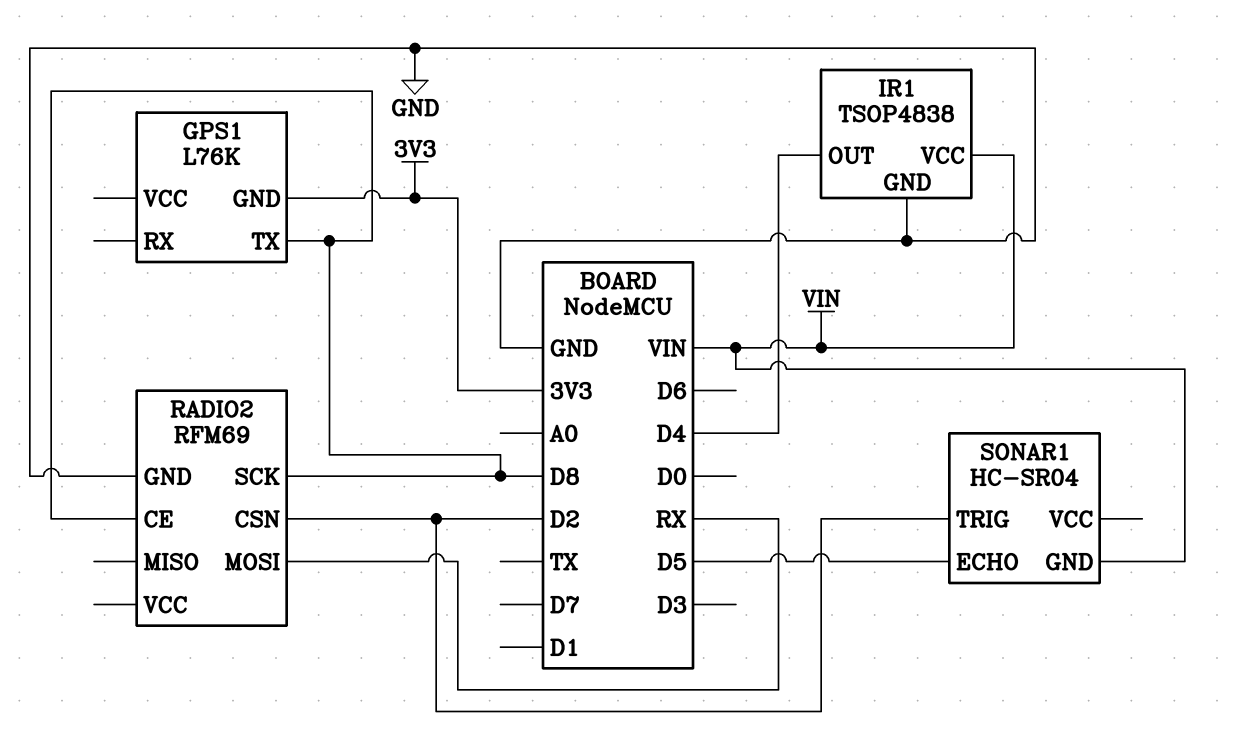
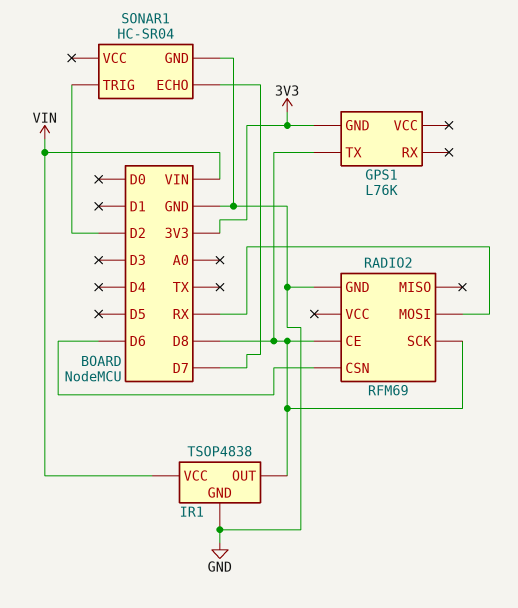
IR1 pin OUT: D4 -> D8
RADIO2 pin CSN: D2 -> D6
SONAR1 pin ECHO: D5 -> D7
SONAR1 pin GND: VIN -> GND

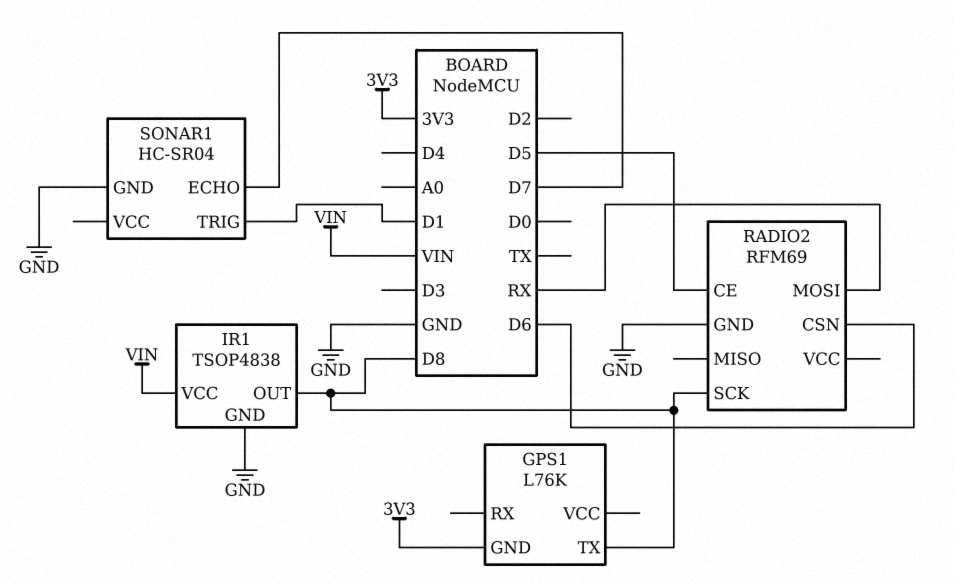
RADIO2 pin CE: D8 -> D5
SONAR1 pin TRIG: D2 -> D1

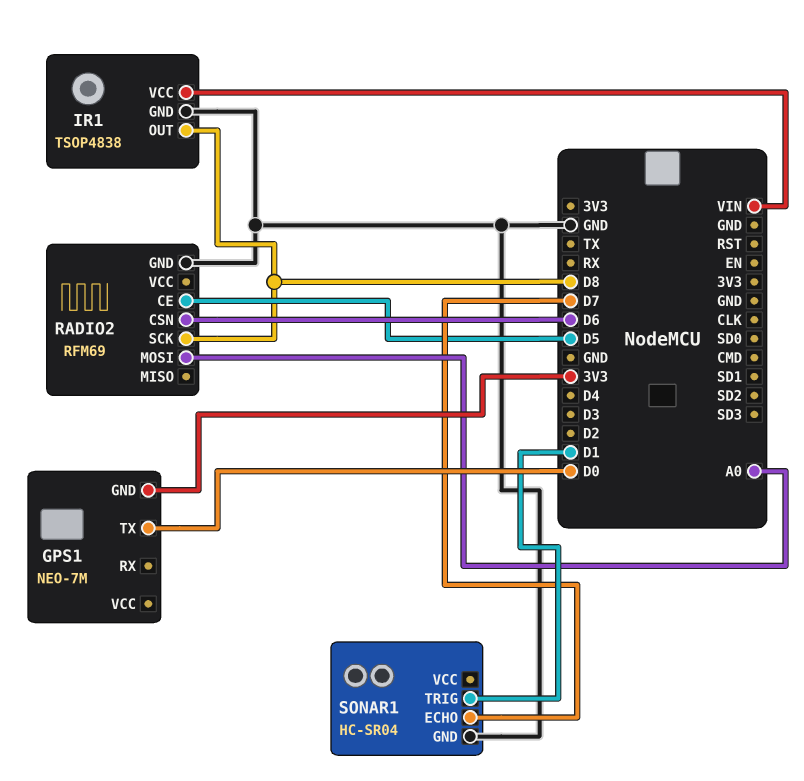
GPS1: L76K -> NEO-7M
GPS1 pin TX: D8 -> D0
RADIO2 pin MOSI: RX -> A0

